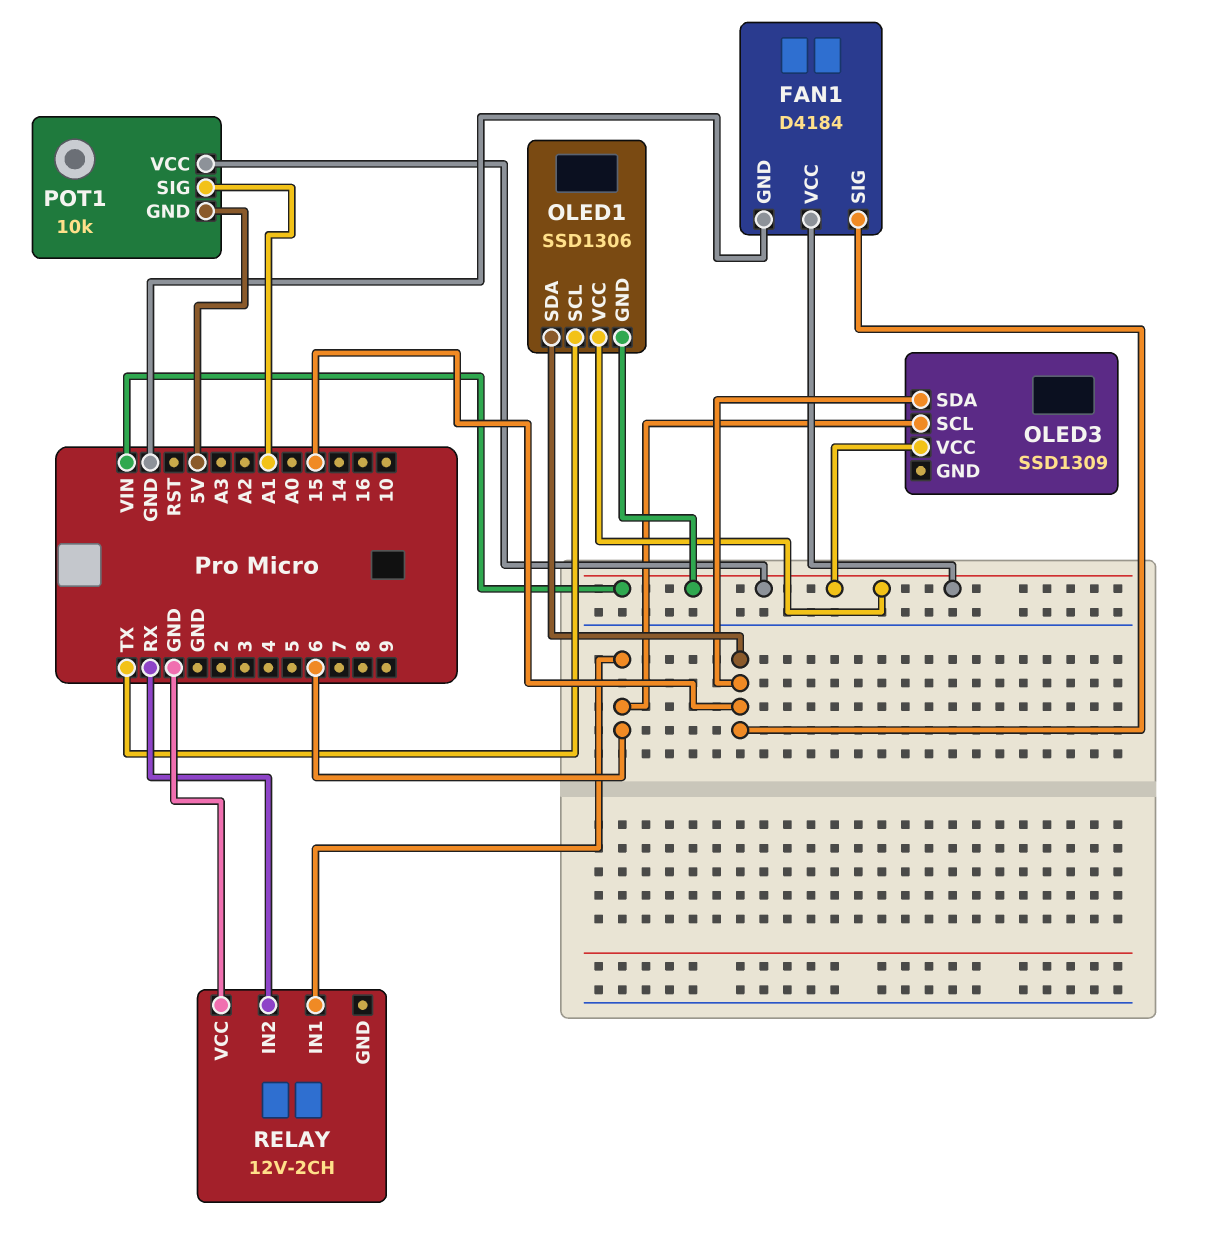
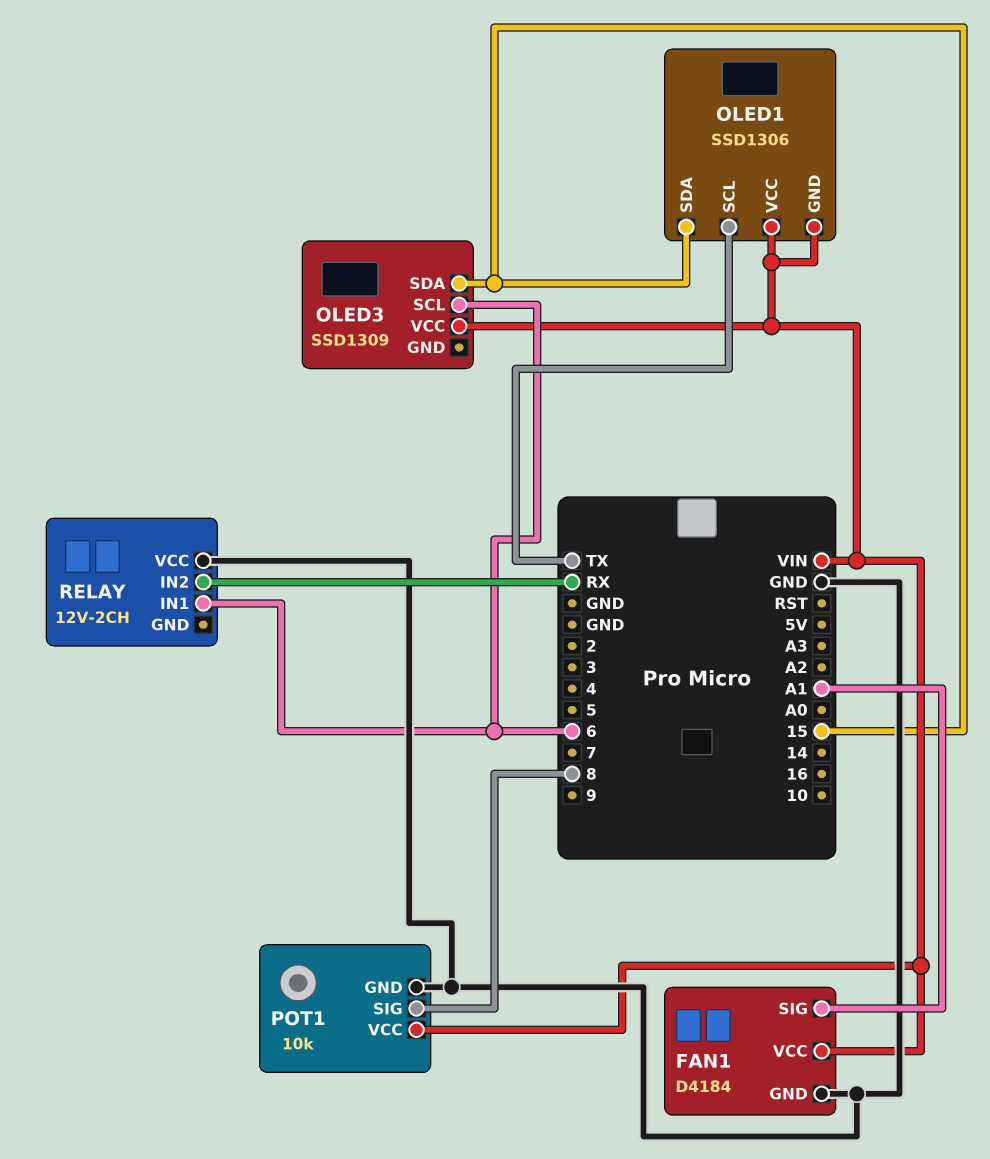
FAN1 pin SIG: 15 -> A1
POT1 pin GND: 5V -> GND
POT1 pin SIG: A1 -> 8

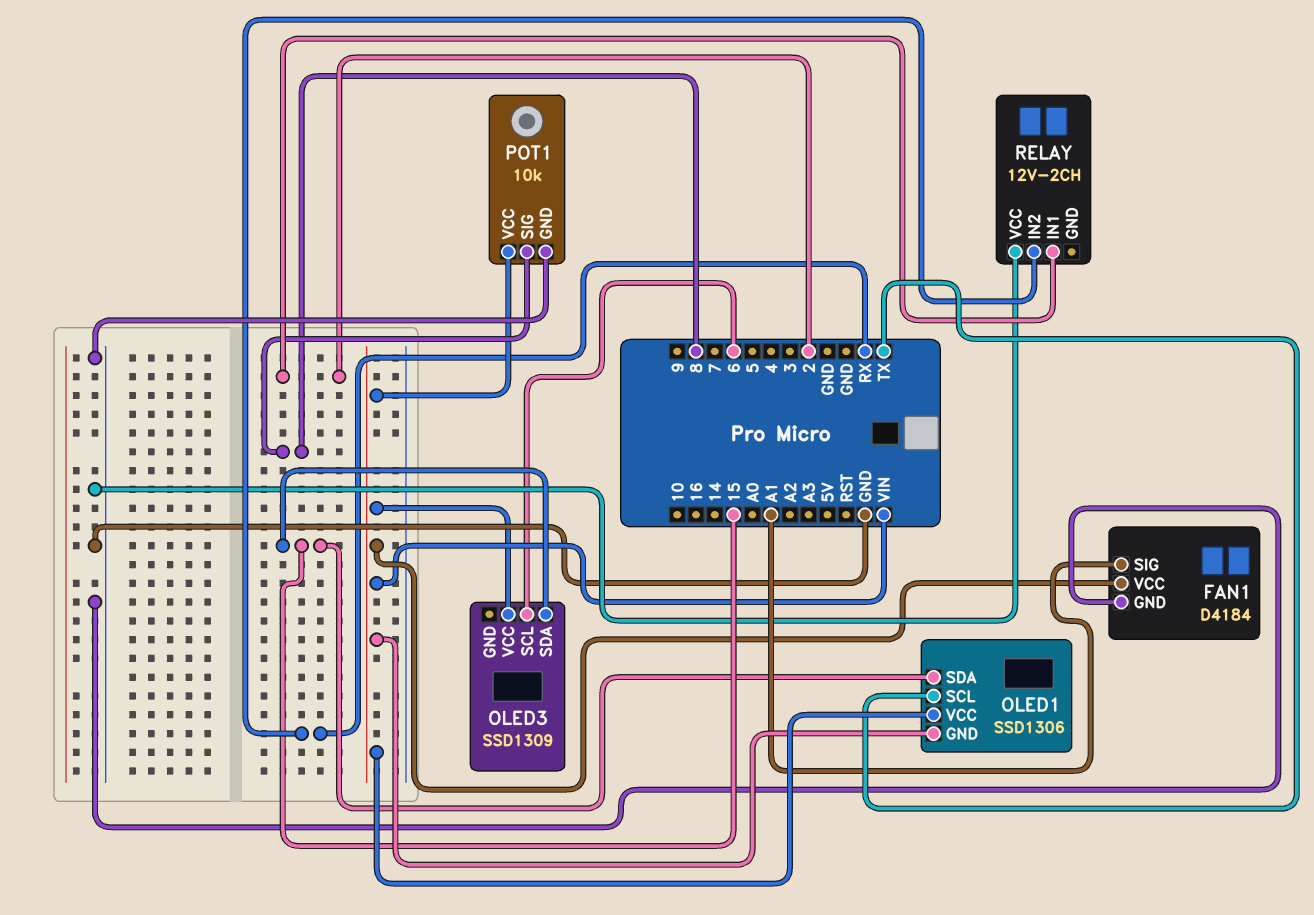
RELAY pin IN1: 6 -> 2

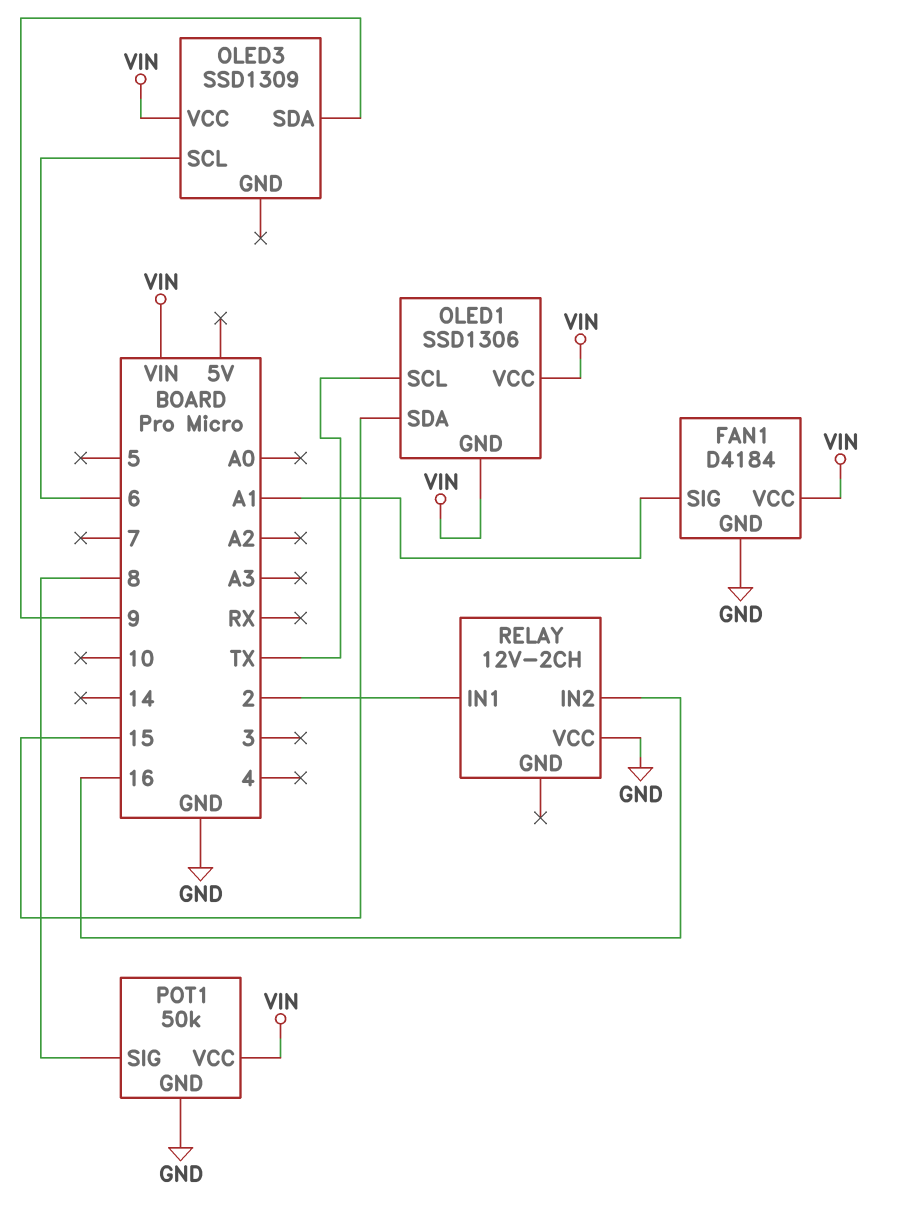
OLED3 pin SDA: 15 -> 9
POT1: 10k -> 50k
RELAY pin IN2: RX -> 16

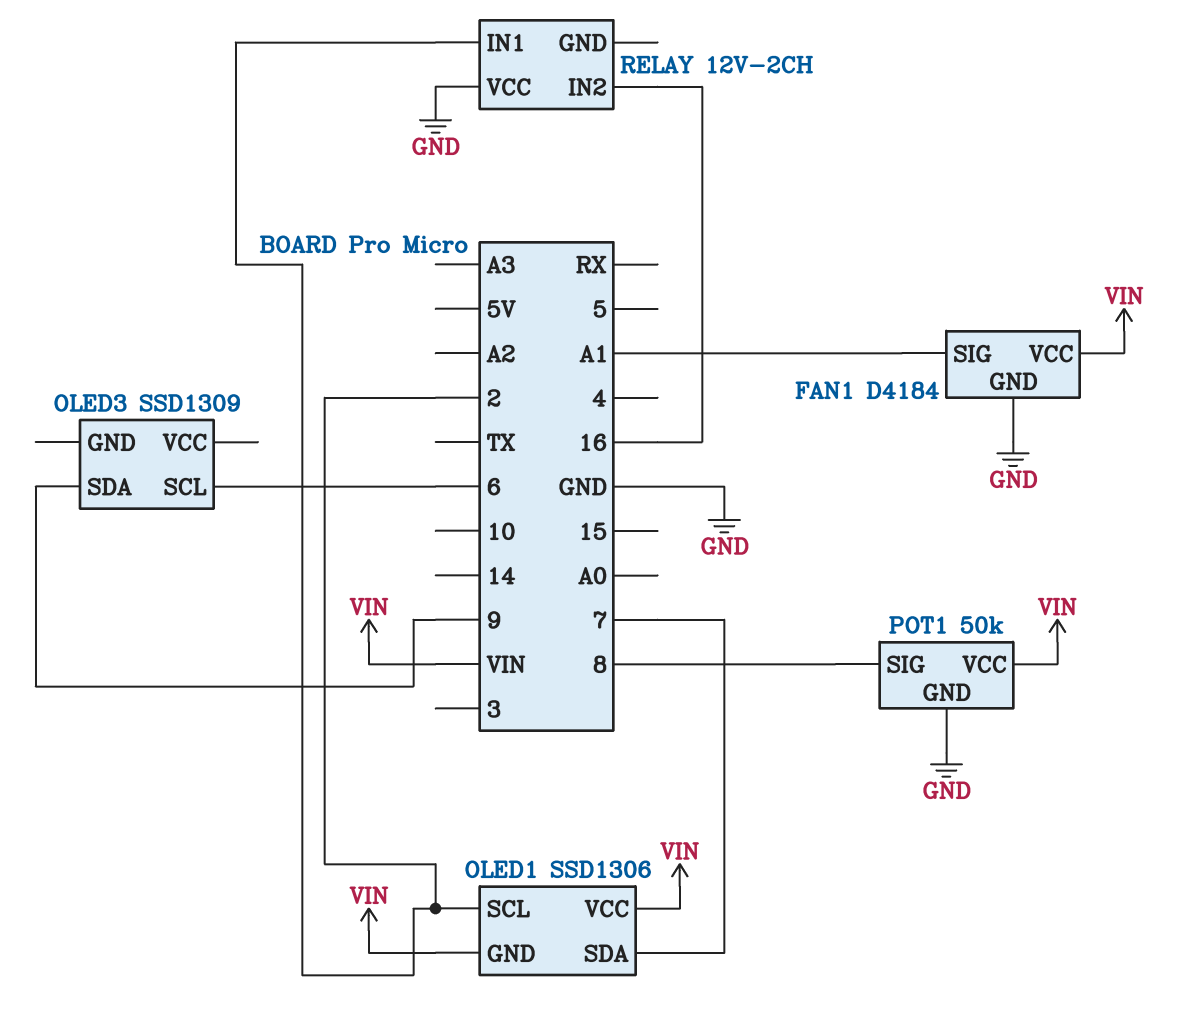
OLED1 pin SCL: TX -> 2
OLED1 pin SDA: 15 -> 7
OLED3 pin VCC: VIN -> none

